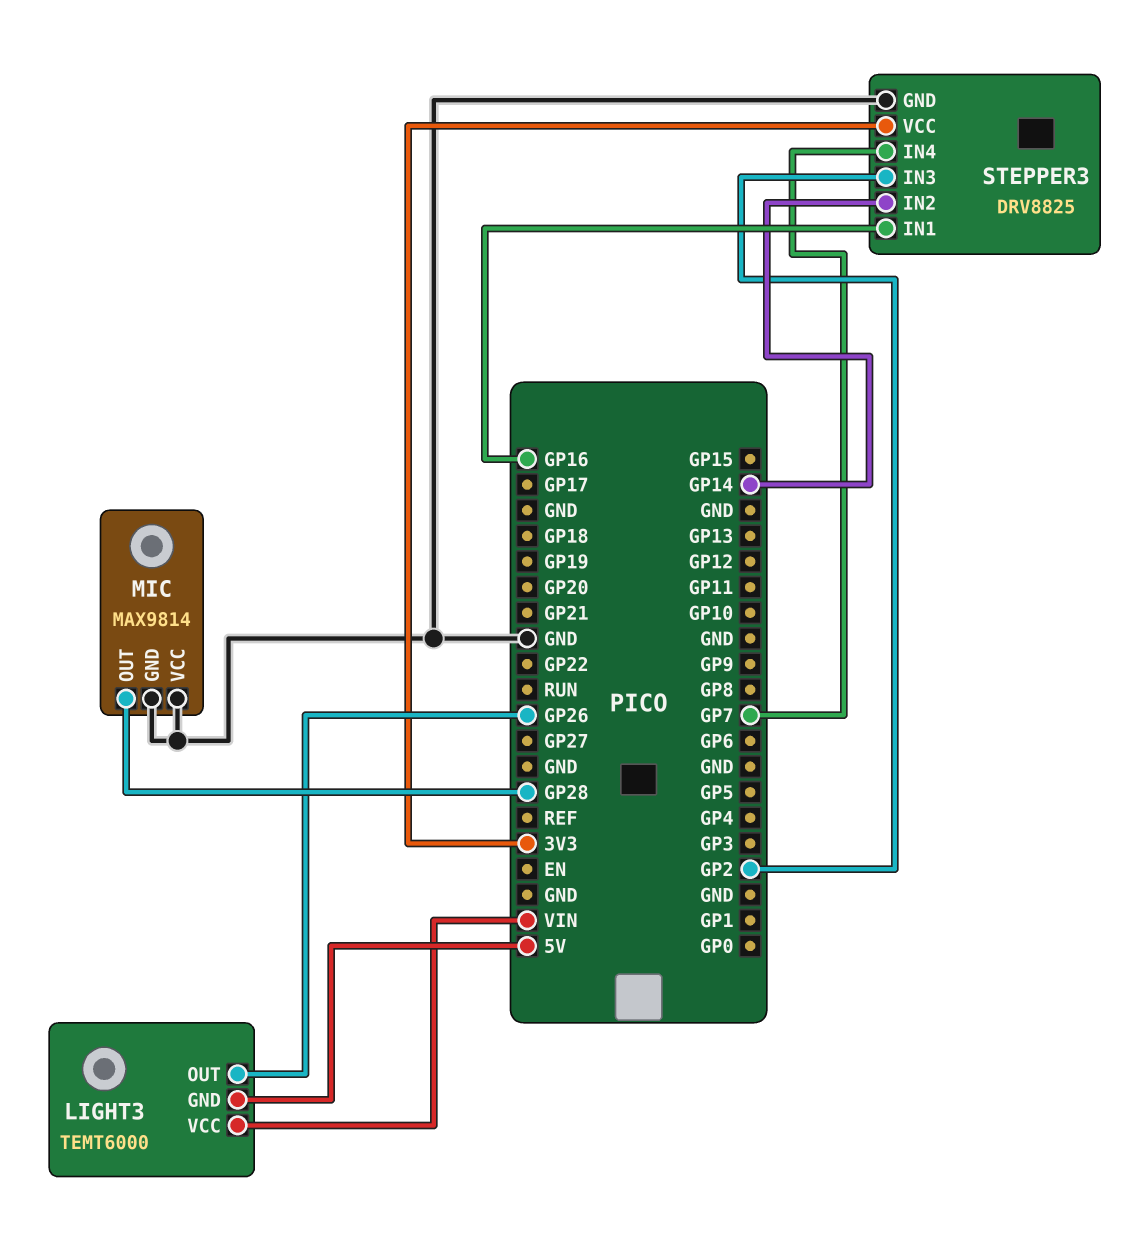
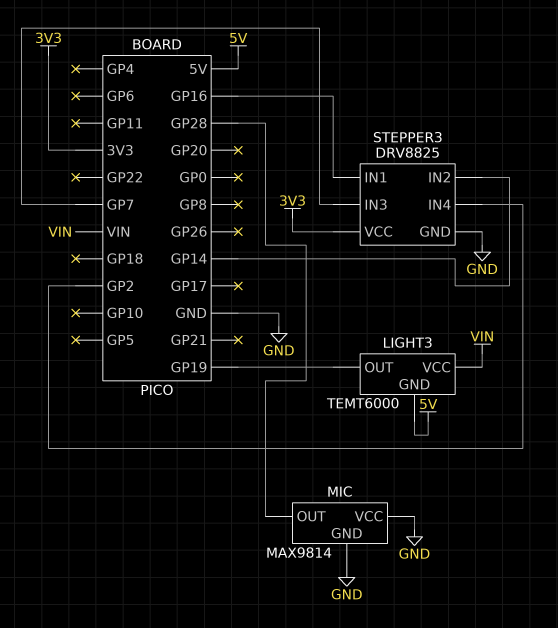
LIGHT3 pin OUT: GP26 -> GP19
STEPPER3 pin IN3: GP2 -> GP7
STEPPER3 pin IN4: GP7 -> GP2

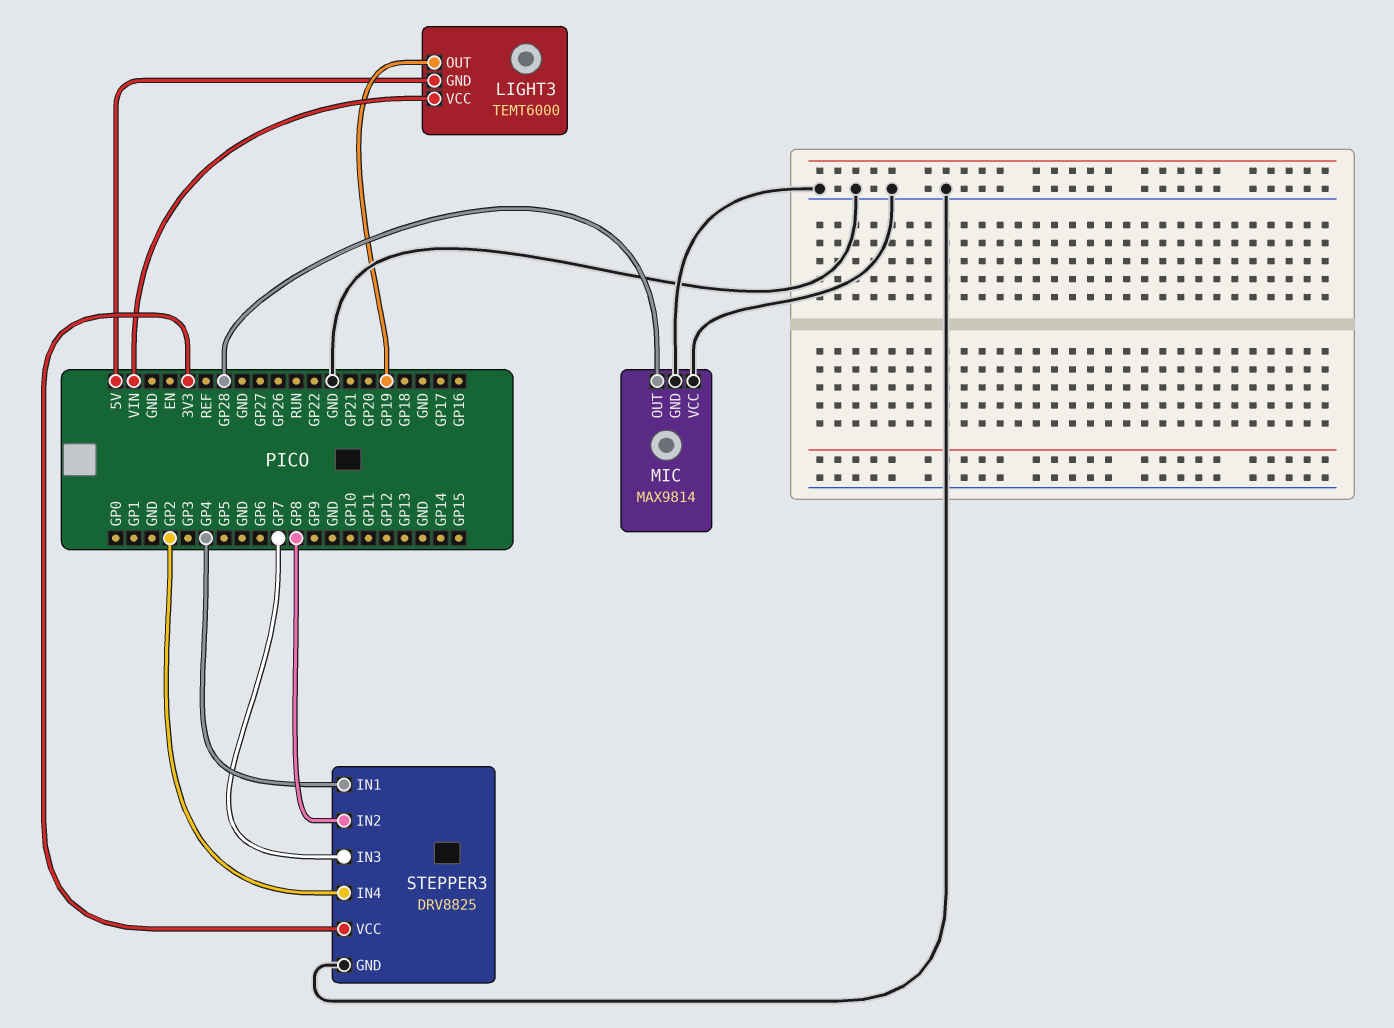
STEPPER3 pin IN1: GP16 -> GP4
STEPPER3 pin IN2: GP14 -> GP8

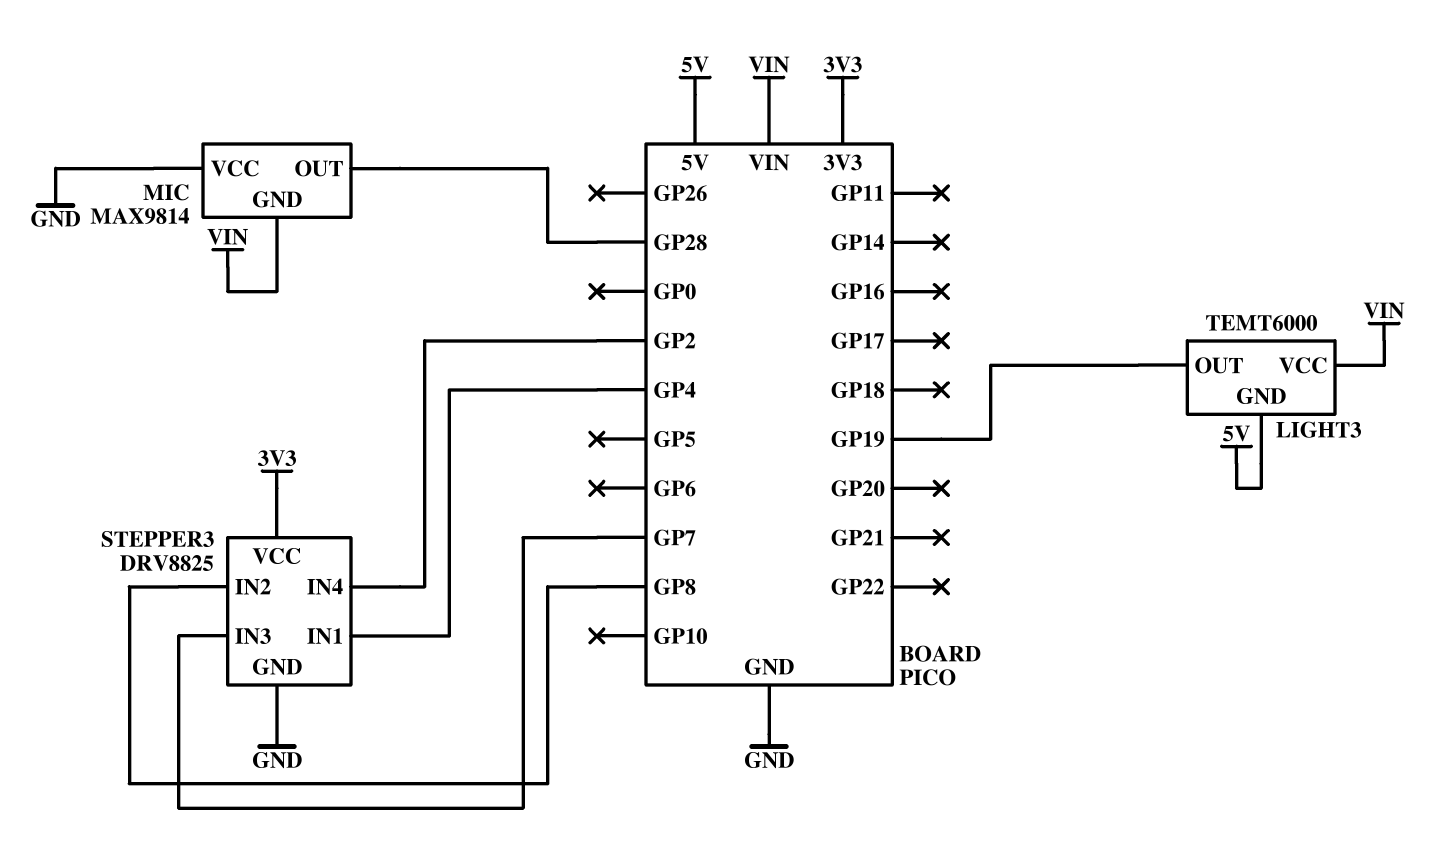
MIC pin GND: GND -> VIN

